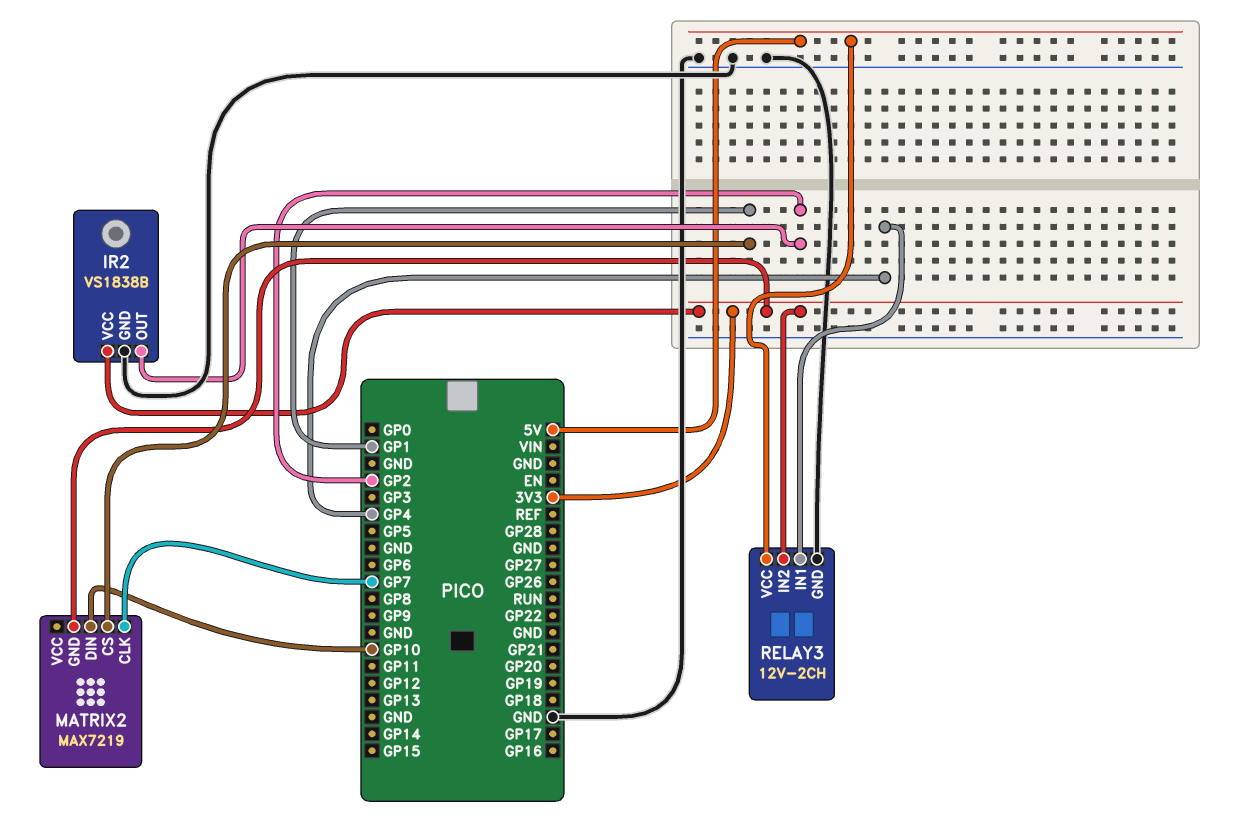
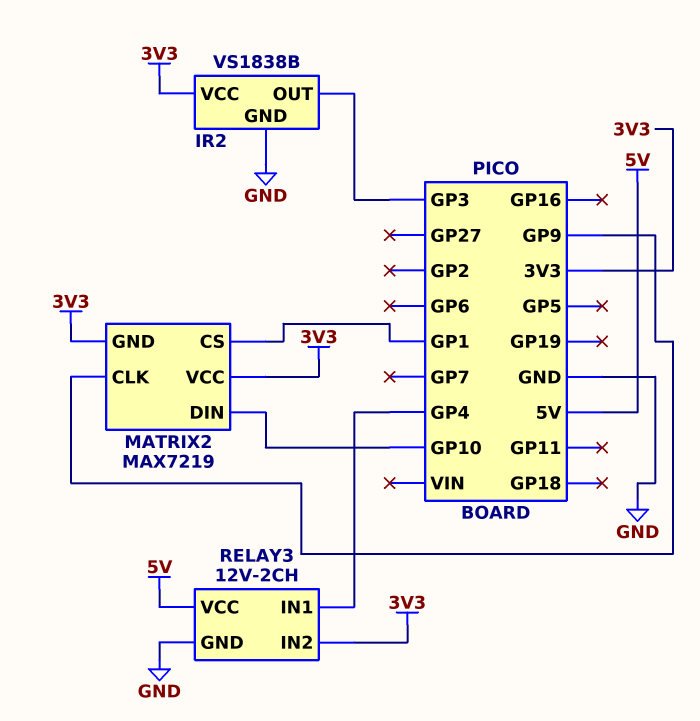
IR2 pin OUT: GP2 -> GP3
MATRIX2 pin CLK: GP7 -> GP9
MATRIX2 pin VCC: none -> 3V3

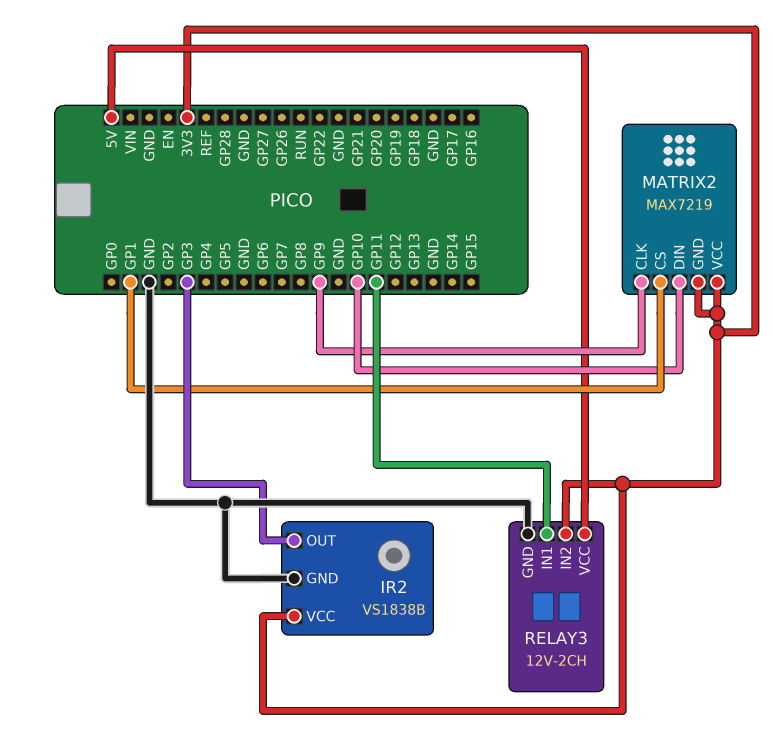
RELAY3 pin IN1: GP4 -> GP11

